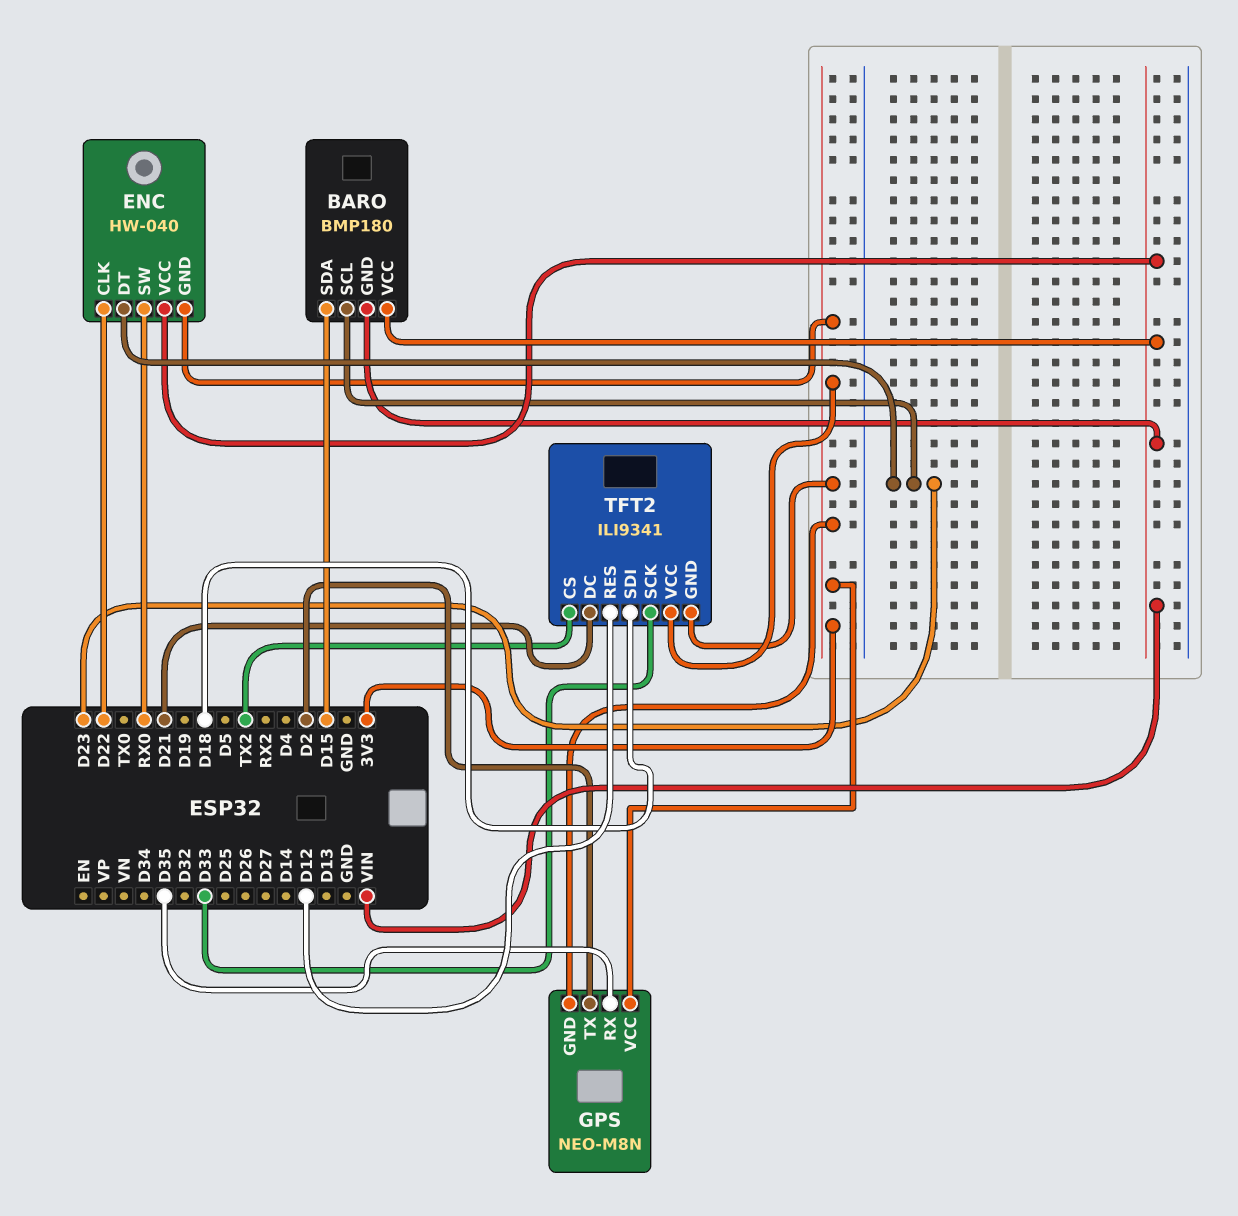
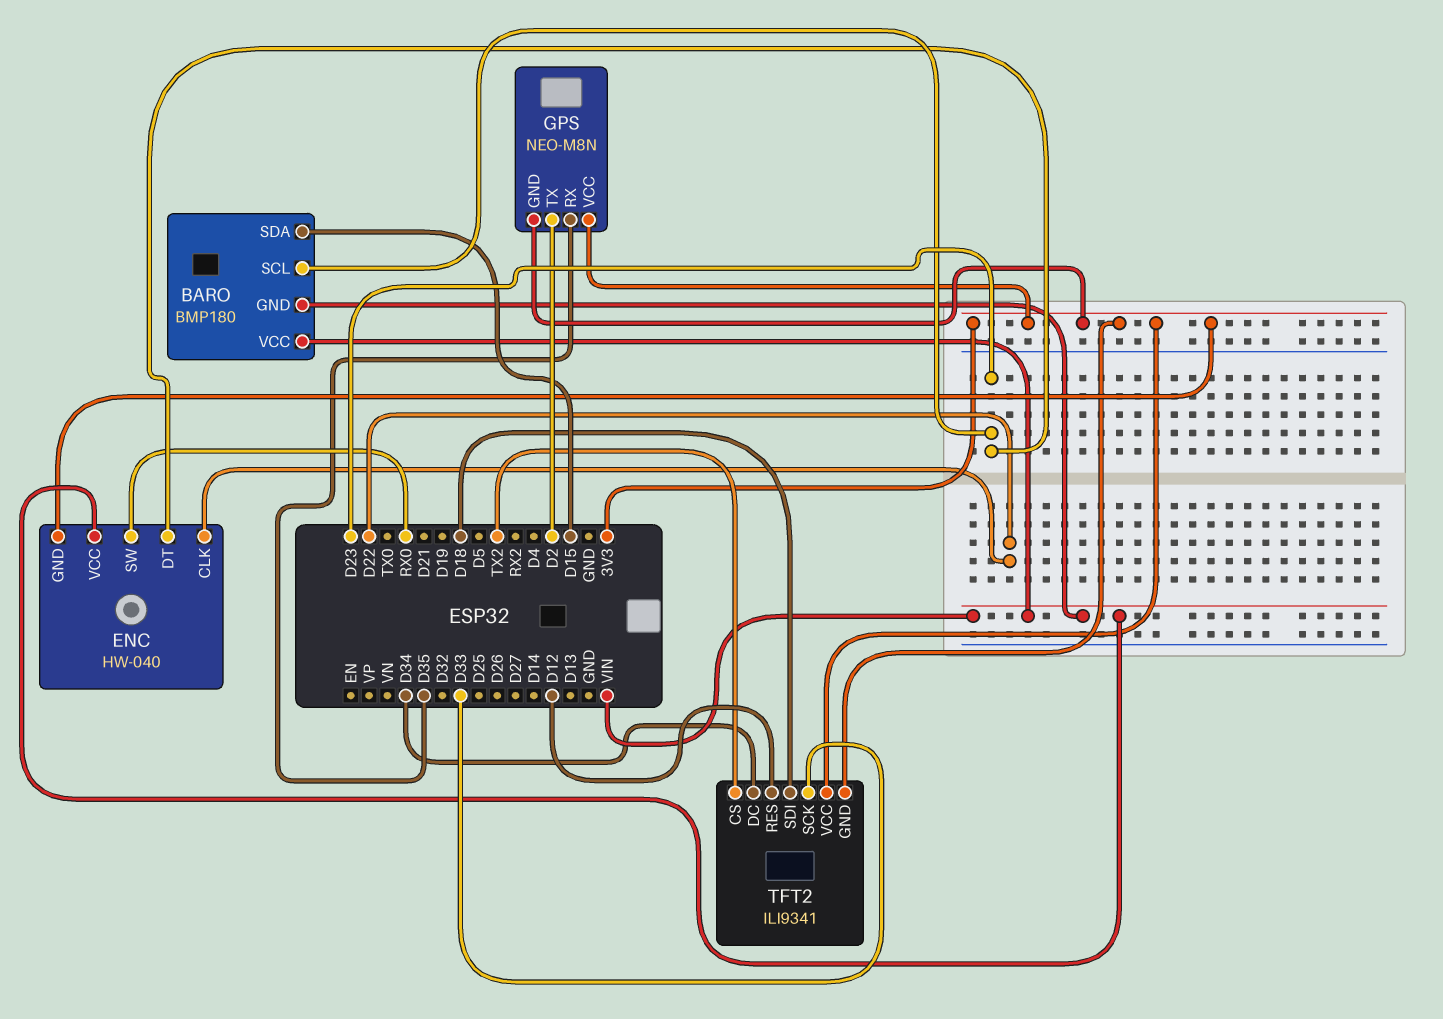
TFT2 pin DC: D21 -> D34

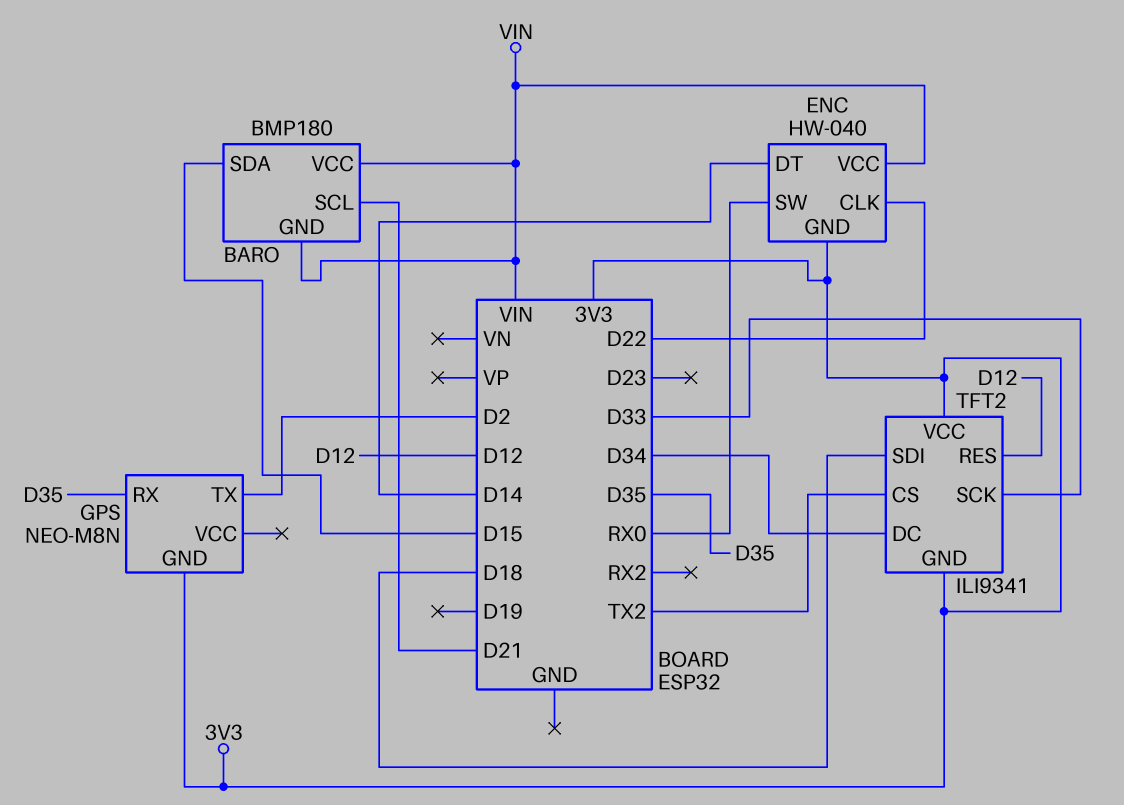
BARO pin SCL: D23 -> D21
ENC pin DT: D23 -> D14
GPS pin VCC: 3V3 -> none

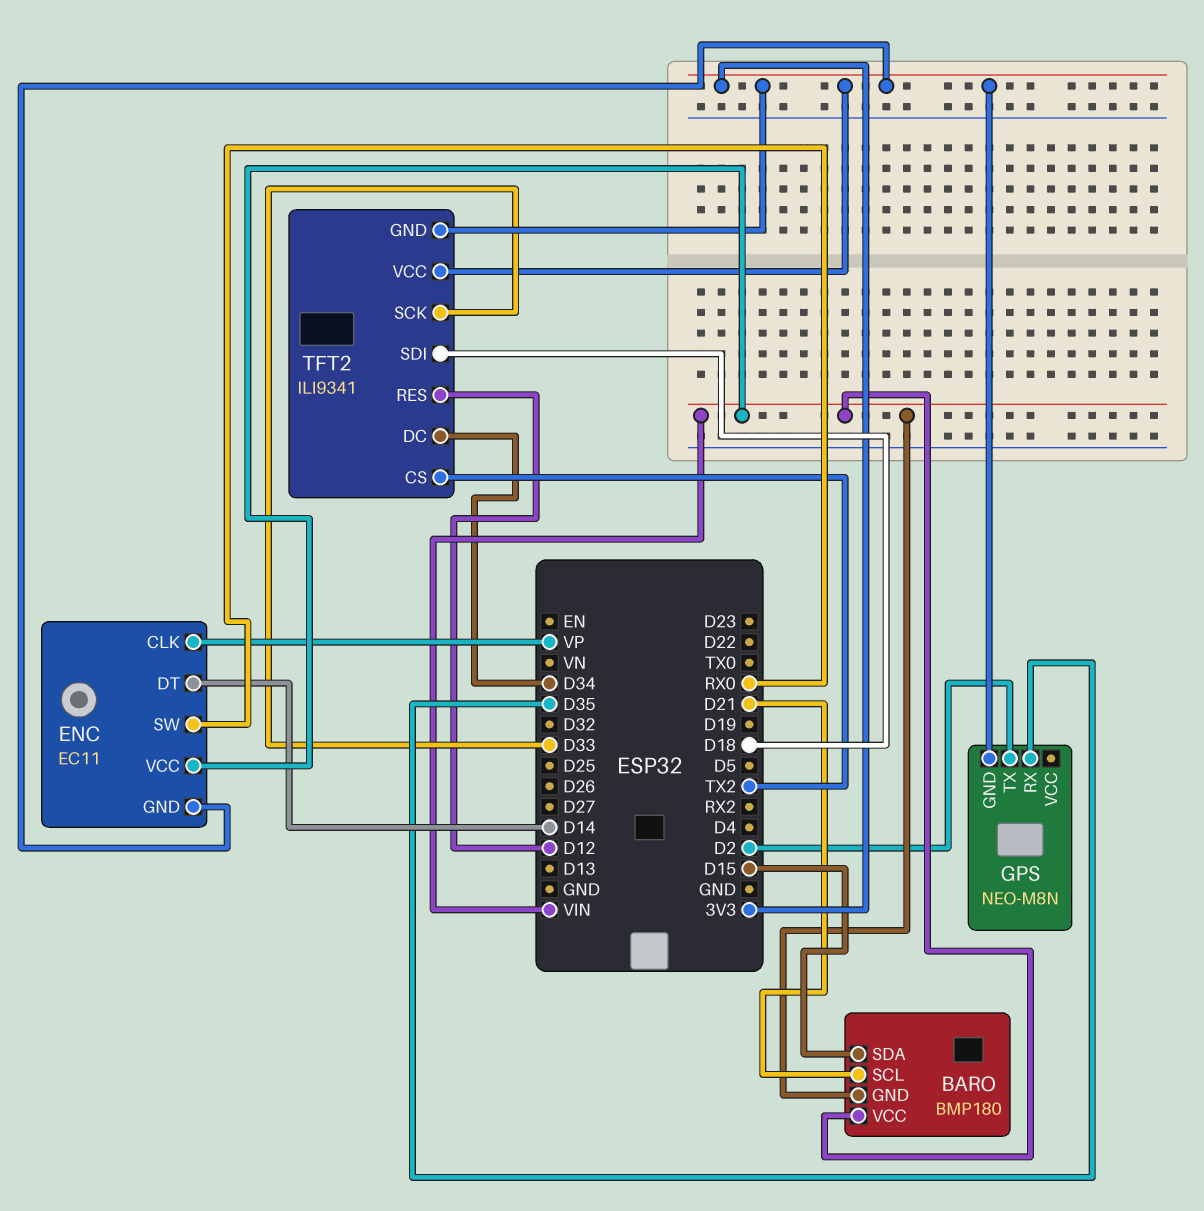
ENC: HW-040 -> EC11
ENC pin CLK: D22 -> VP

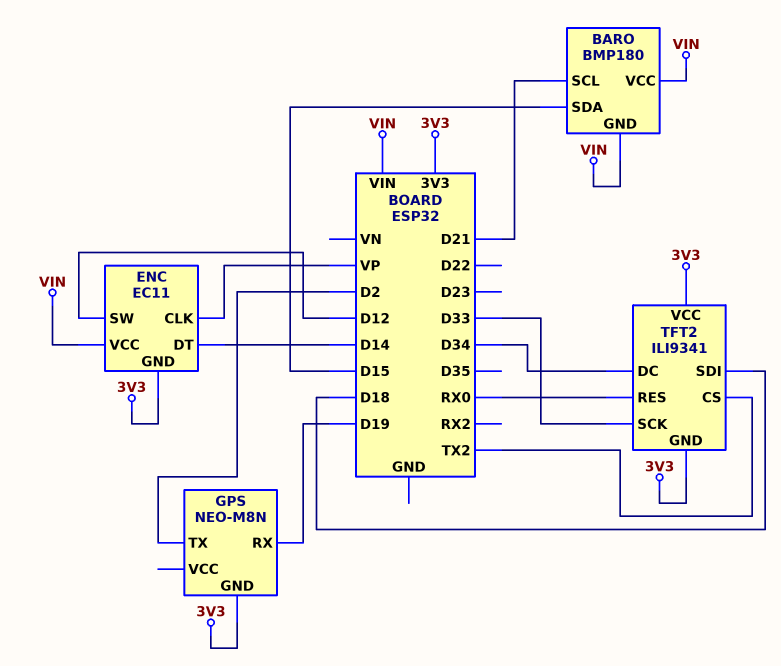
ENC pin SW: RX0 -> D12
GPS pin RX: D35 -> D19
TFT2 pin RES: D12 -> RX0

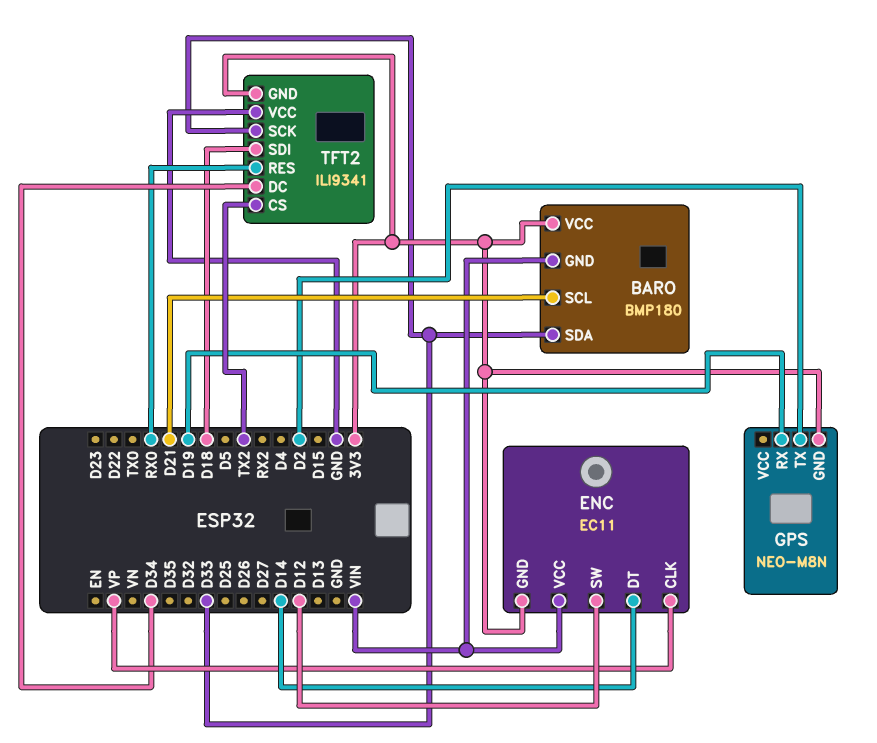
BARO pin SDA: D15 -> D33
BARO pin VCC: VIN -> 3V3
TFT2 pin VCC: 3V3 -> GND

